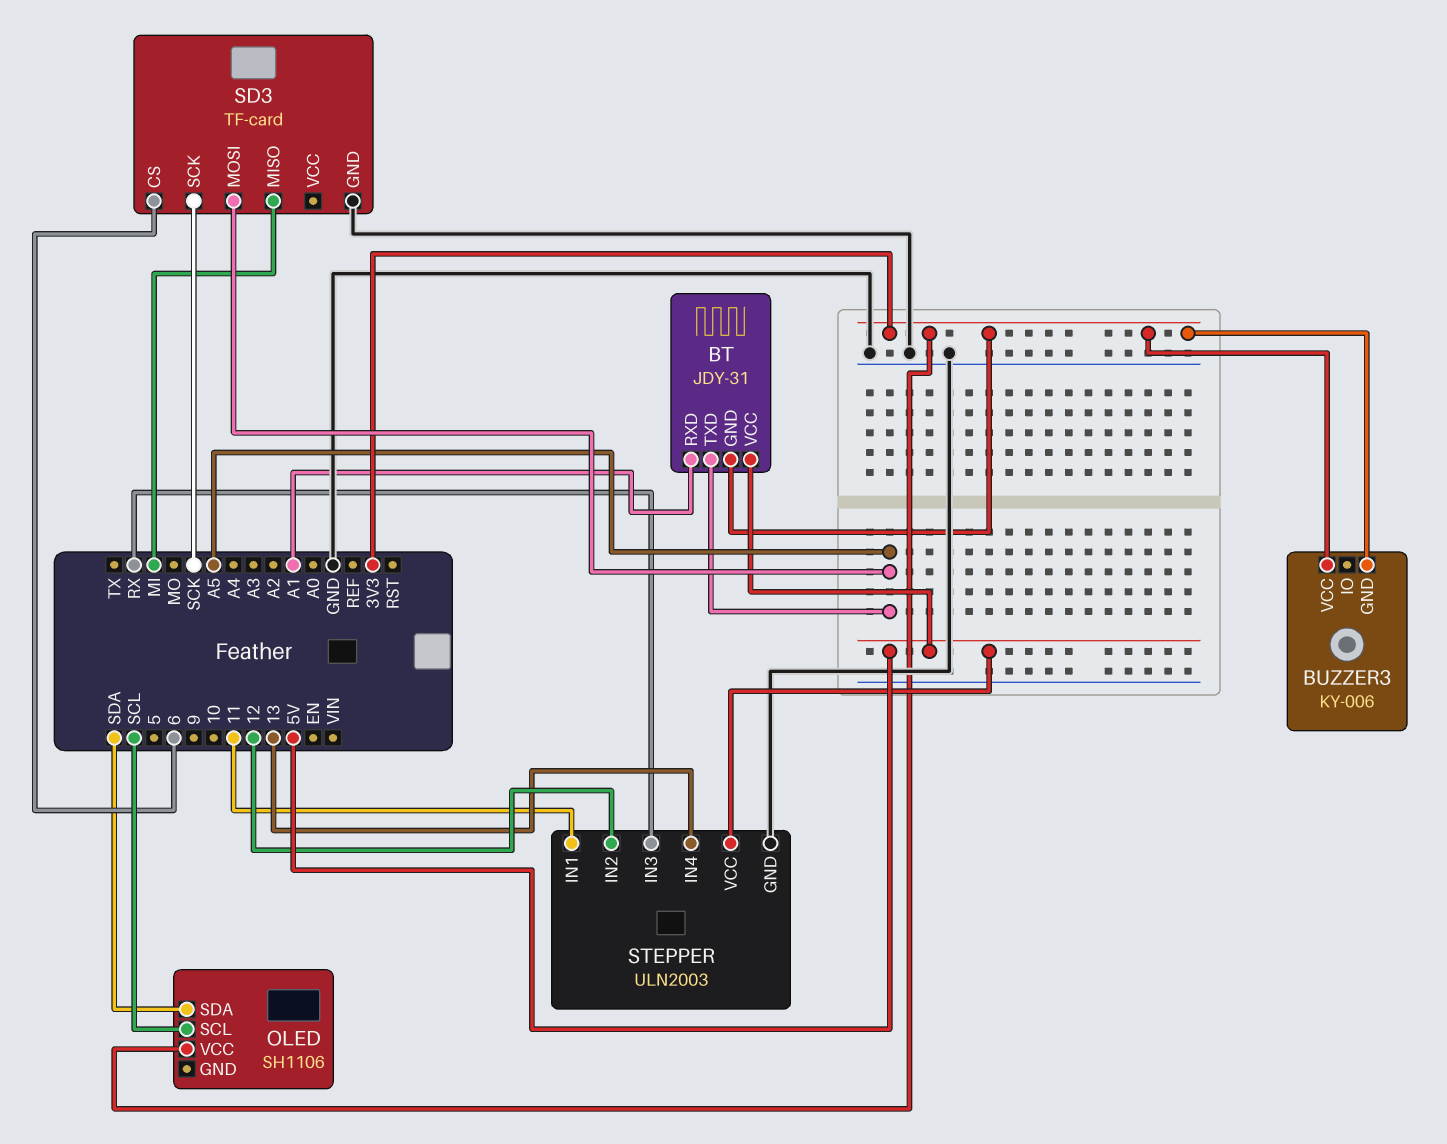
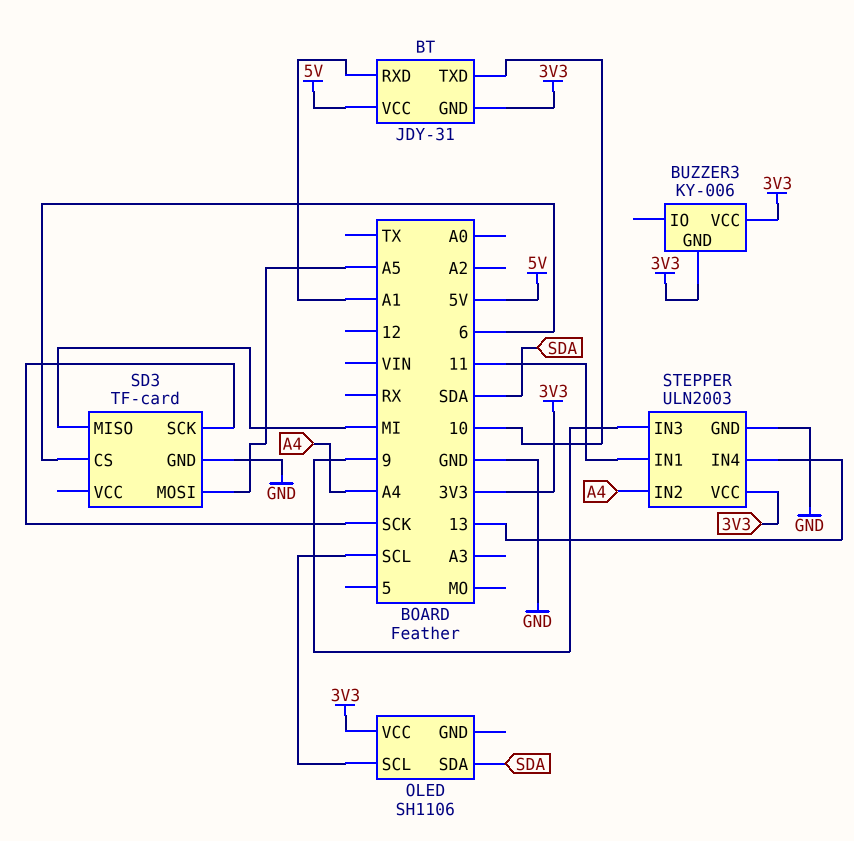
BT pin TXD: A5 -> 10
STEPPER pin IN2: 12 -> A4
STEPPER pin IN3: RX -> 9
STEPPER pin VCC: 5V -> 3V3

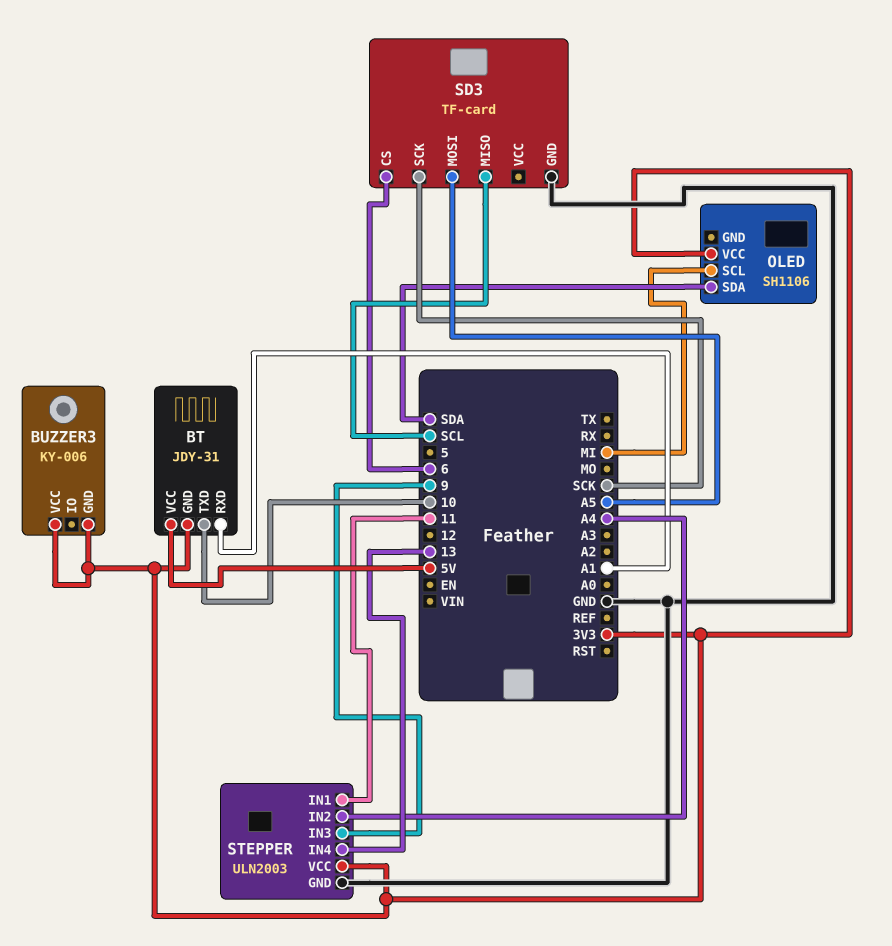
OLED pin SCL: SCL -> MI
SD3 pin MISO: MI -> SCL

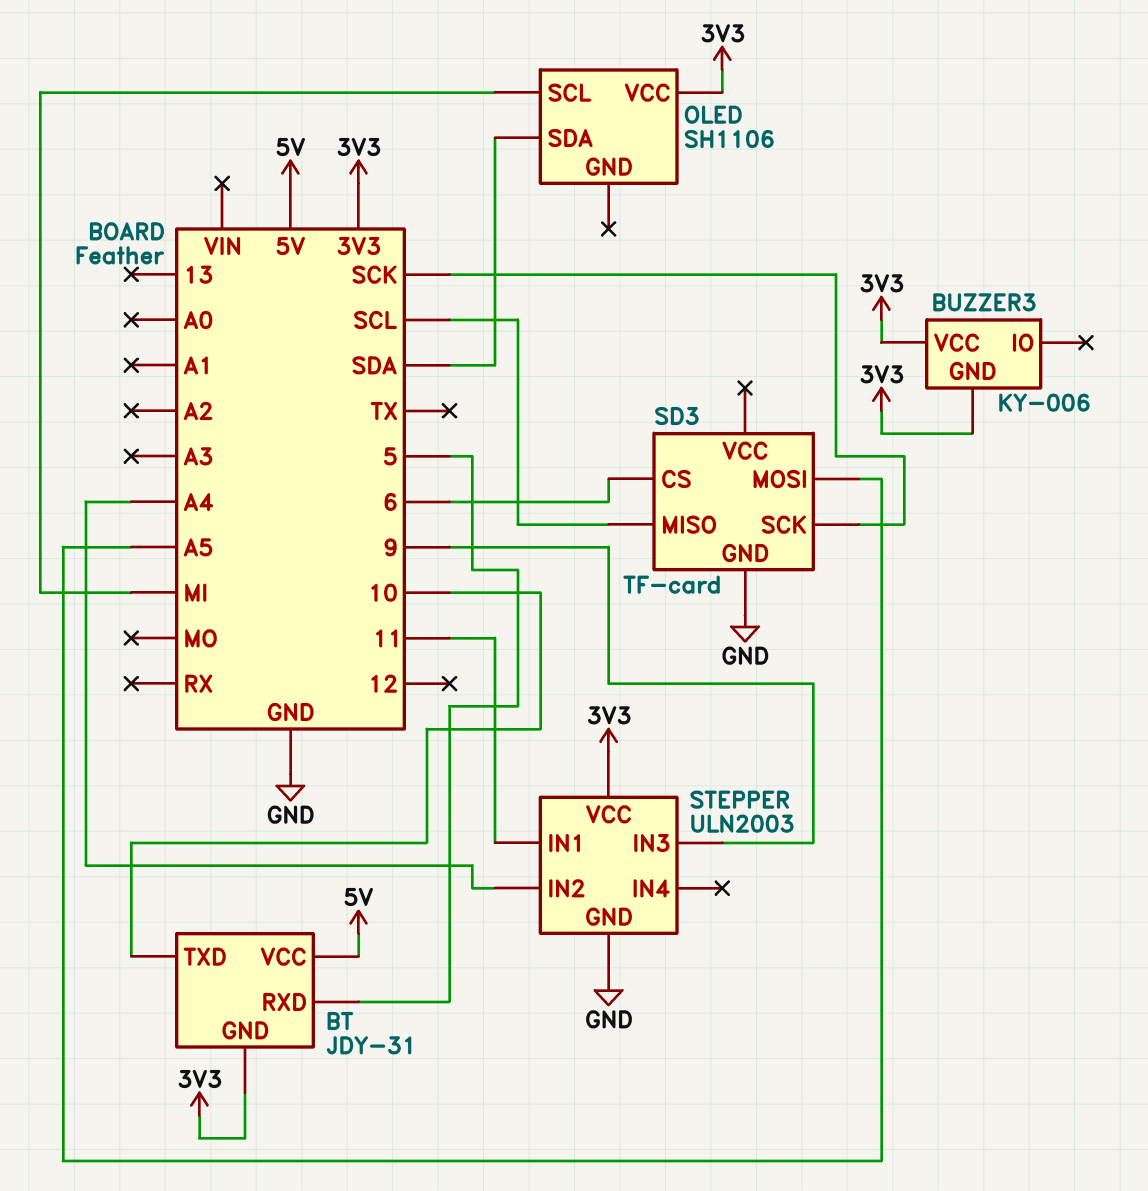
BT pin RXD: A1 -> 5
STEPPER pin IN4: 13 -> none

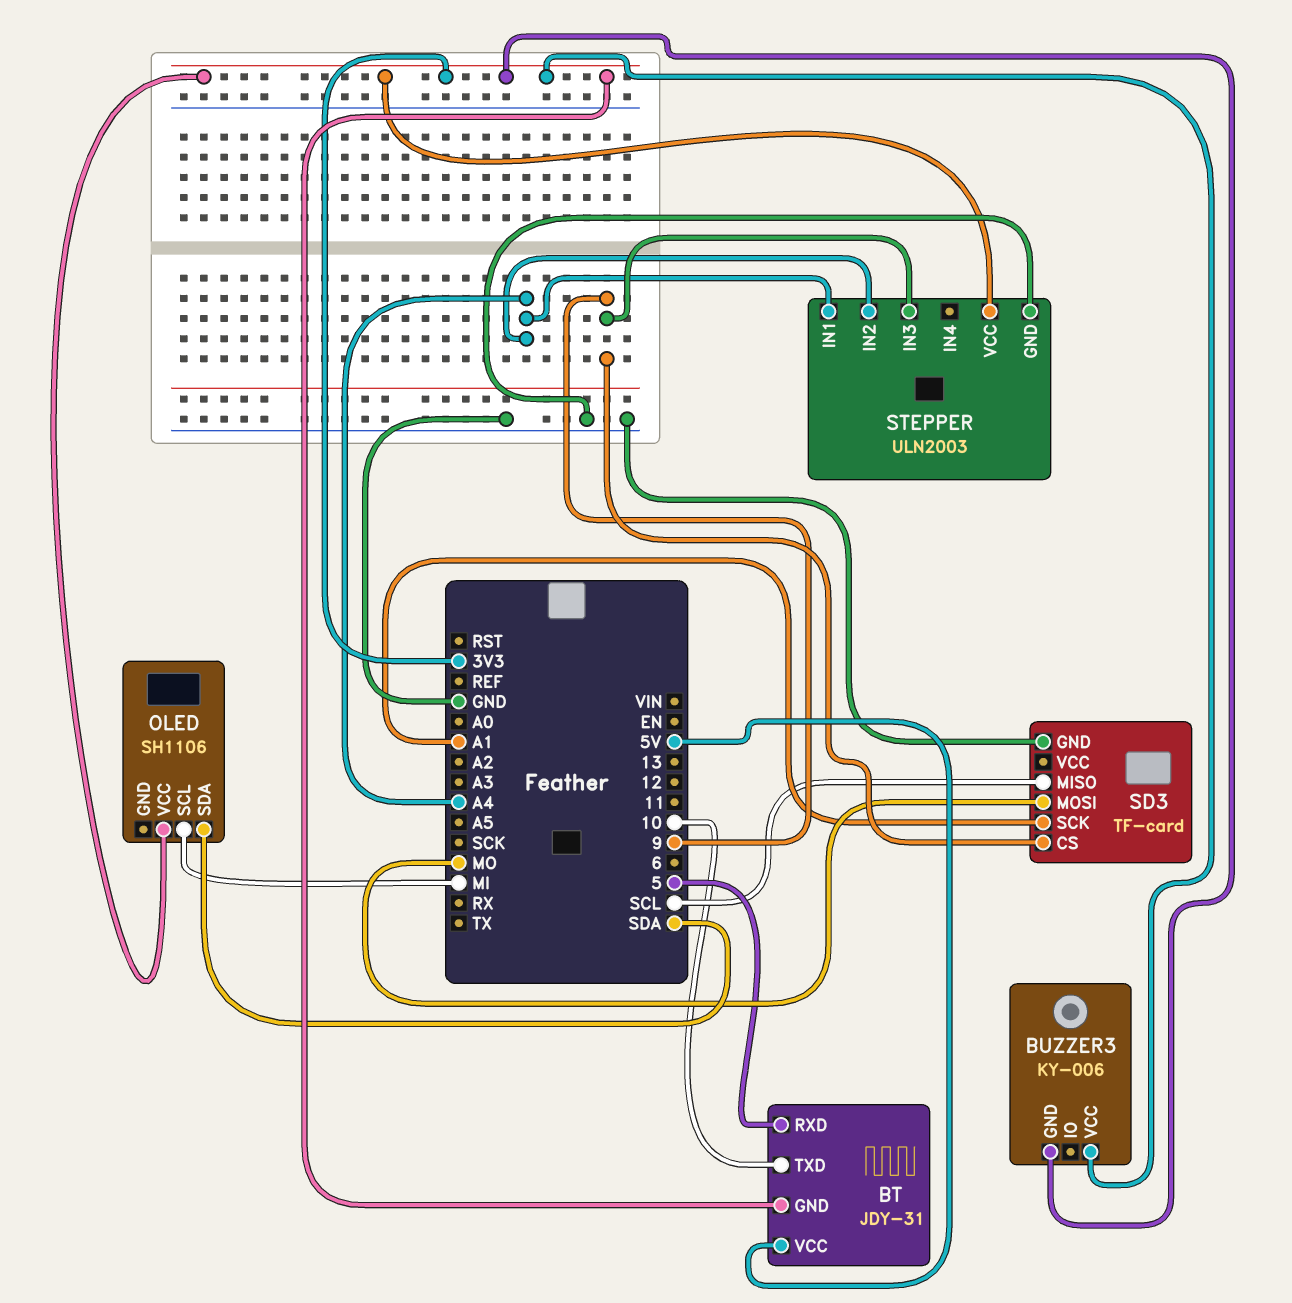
SD3 pin CS: 6 -> 9
SD3 pin MOSI: A5 -> MO
SD3 pin SCK: SCK -> A1
STEPPER pin IN1: 11 -> A4

